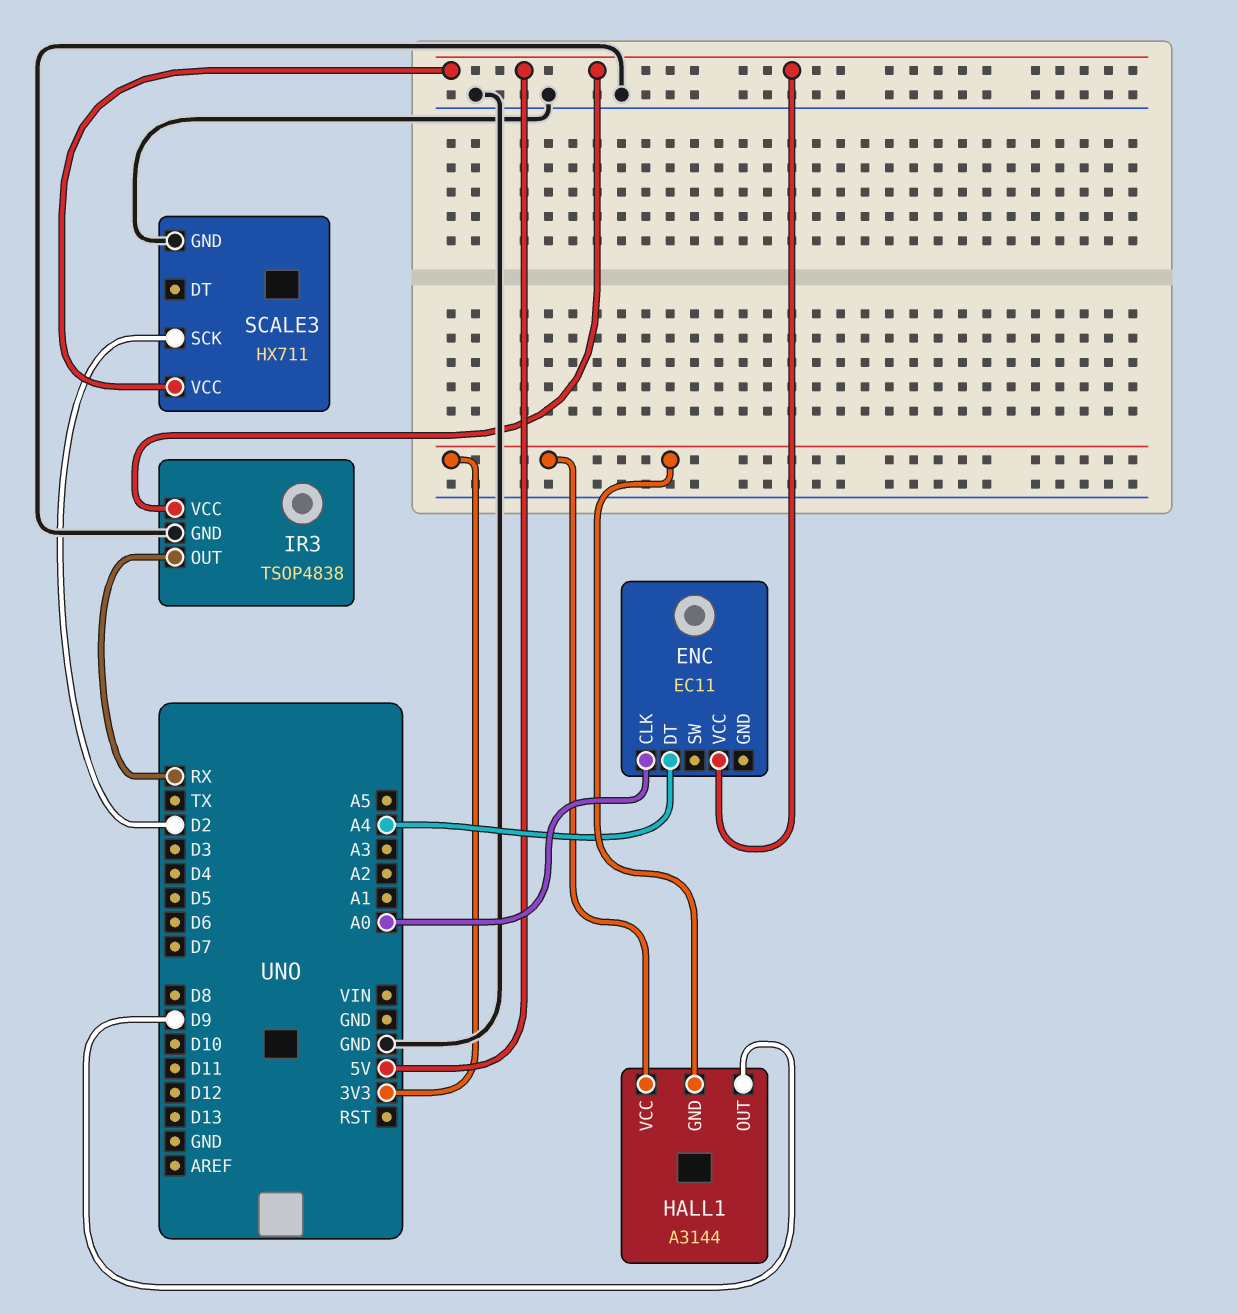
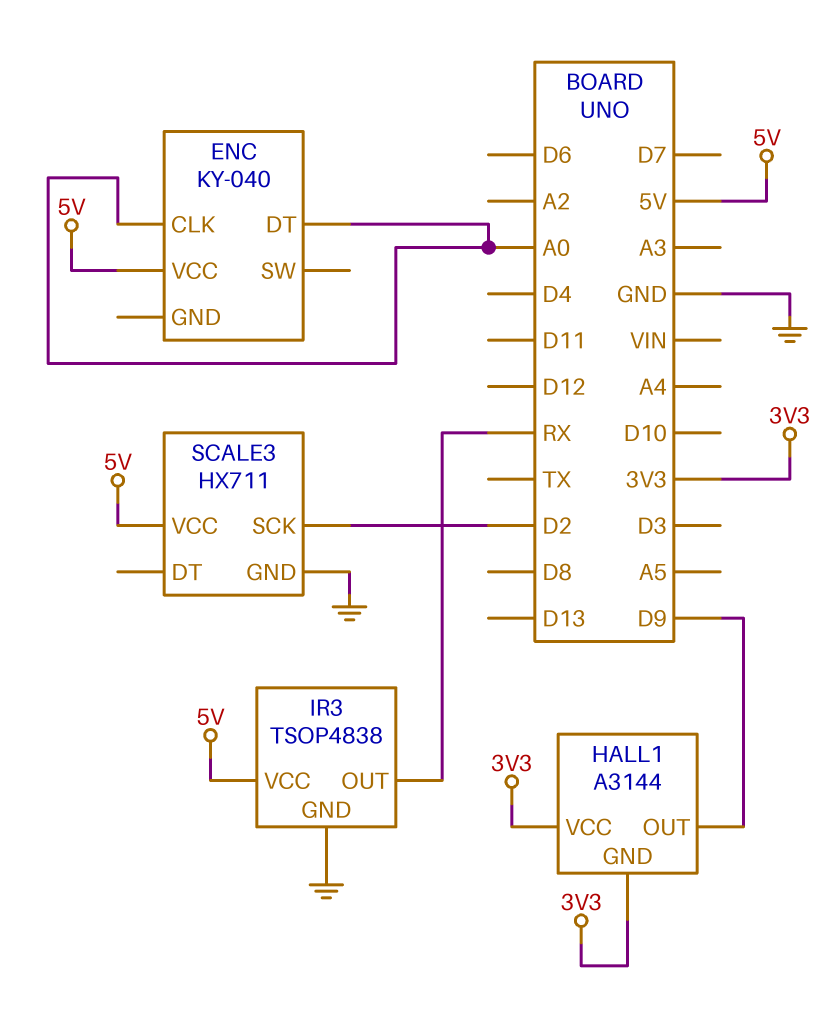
ENC: EC11 -> KY-040
ENC pin DT: A4 -> A0

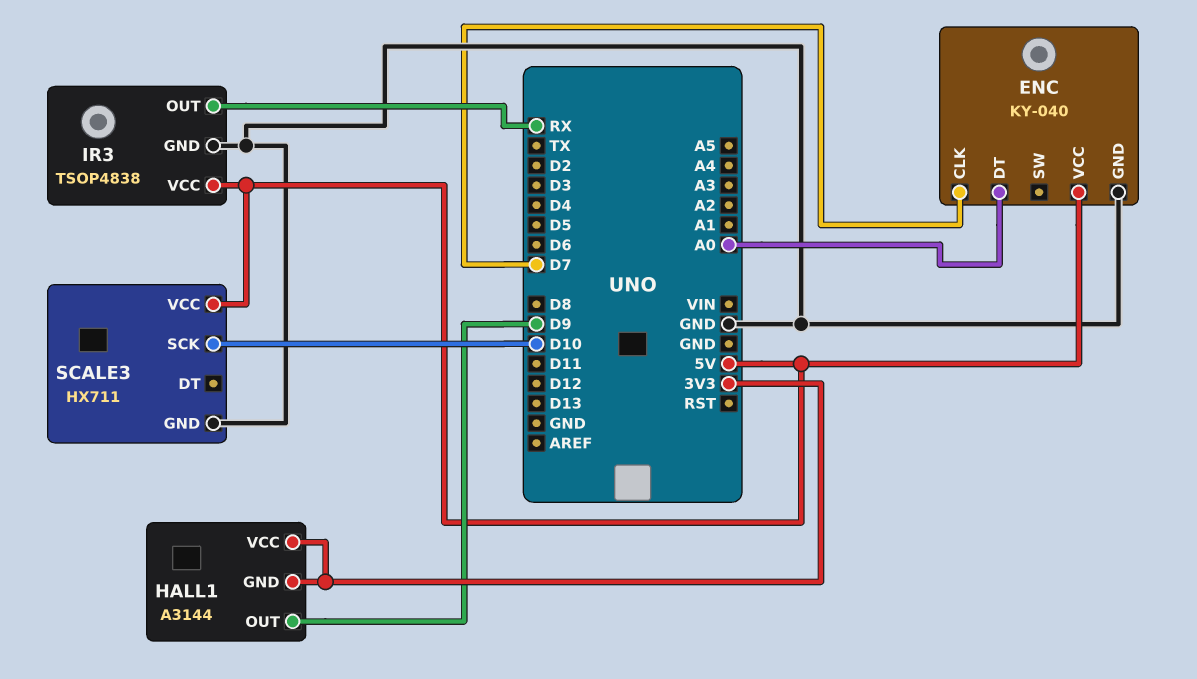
ENC pin CLK: A0 -> D7
ENC pin GND: none -> GND
SCALE3 pin SCK: D2 -> D10

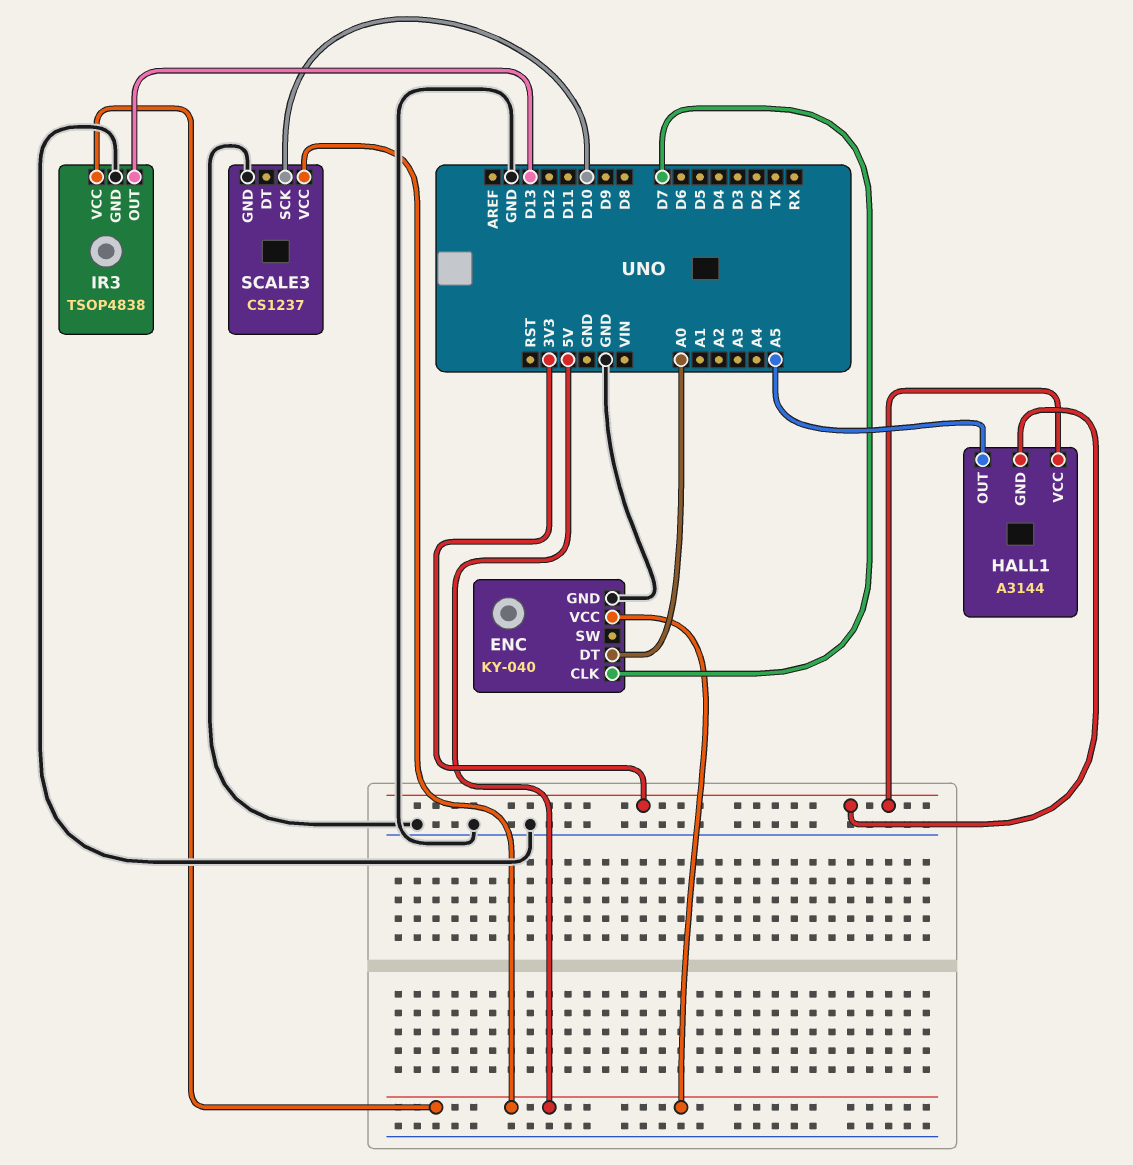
HALL1 pin OUT: D9 -> A5
IR3 pin OUT: RX -> D13
SCALE3: HX711 -> CS1237

